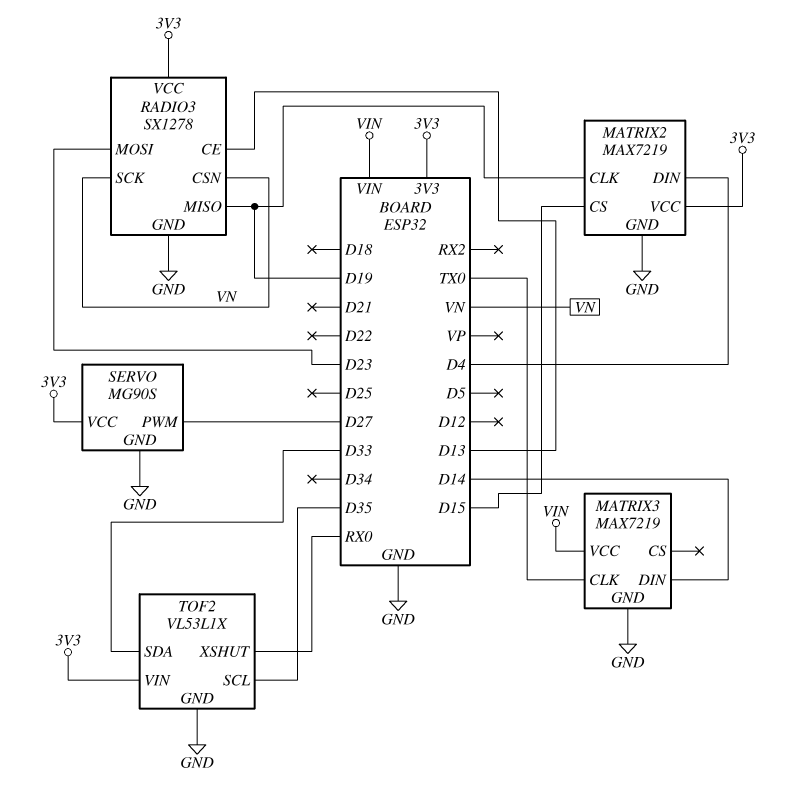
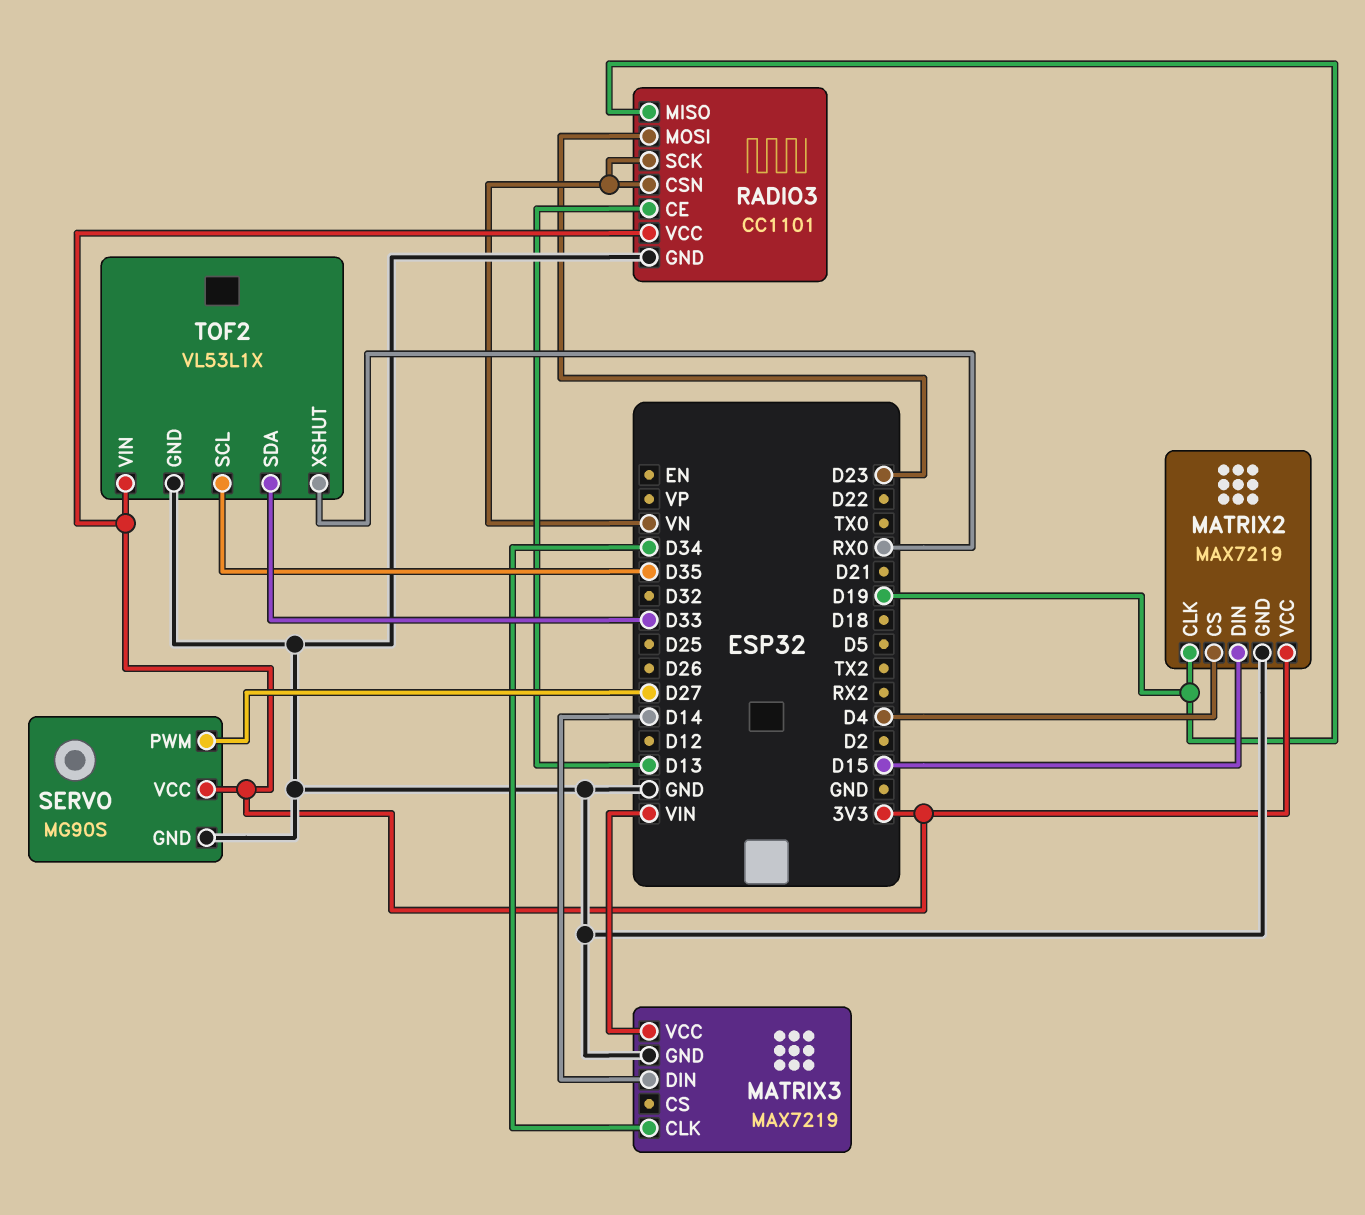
MATRIX2 pin CS: D15 -> D4
MATRIX2 pin DIN: D4 -> D15
MATRIX3 pin CLK: TX0 -> D34
RADIO3: SX1278 -> CC1101

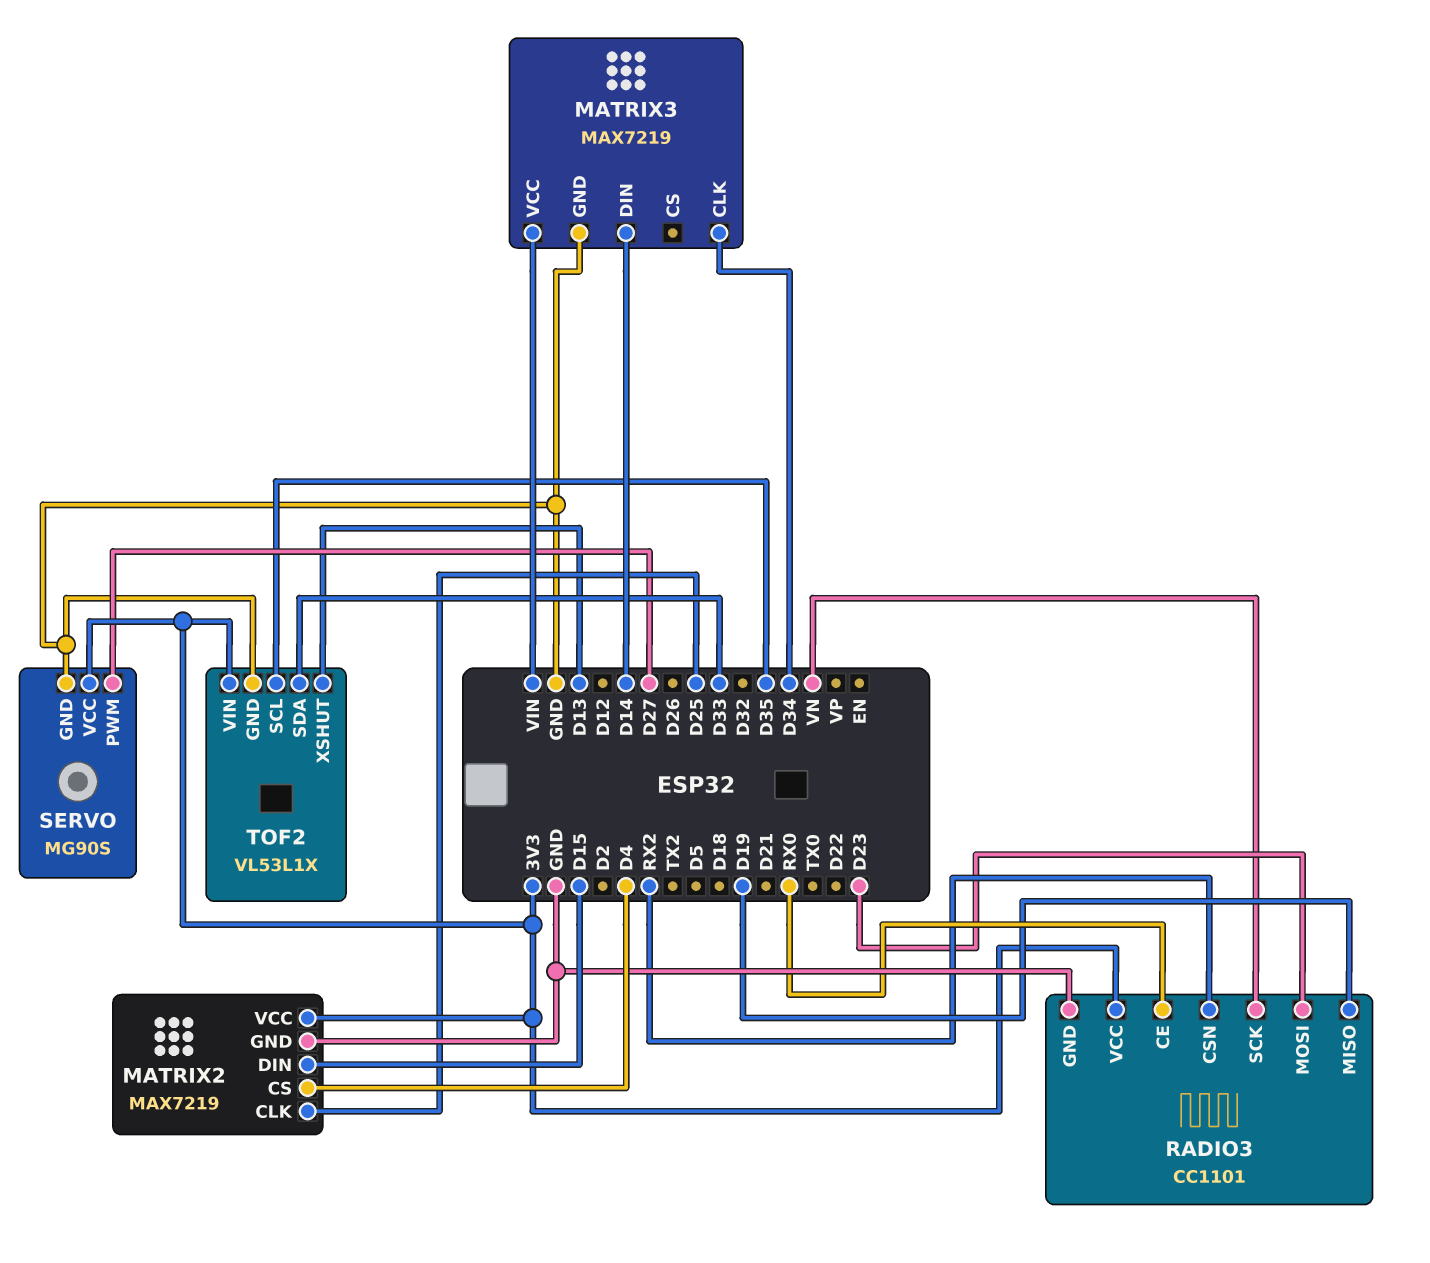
MATRIX2 pin CLK: D19 -> D25
RADIO3 pin CE: D13 -> RX0
RADIO3 pin CSN: VN -> RX2
TOF2 pin XSHUT: RX0 -> D13

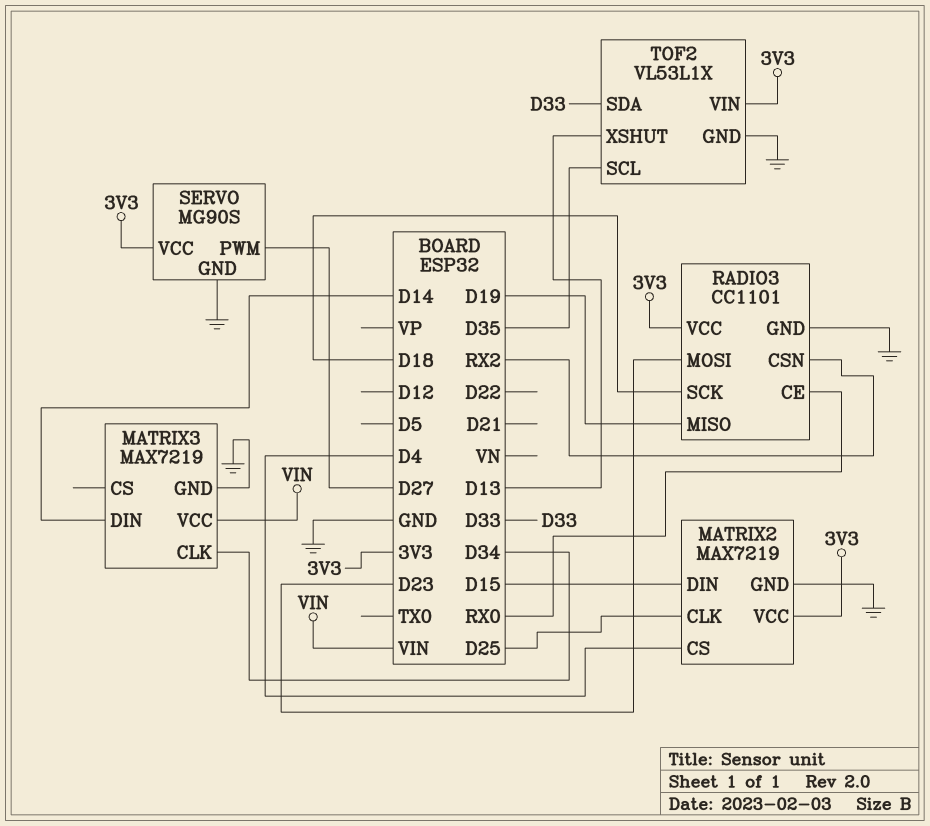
RADIO3 pin SCK: VN -> D18

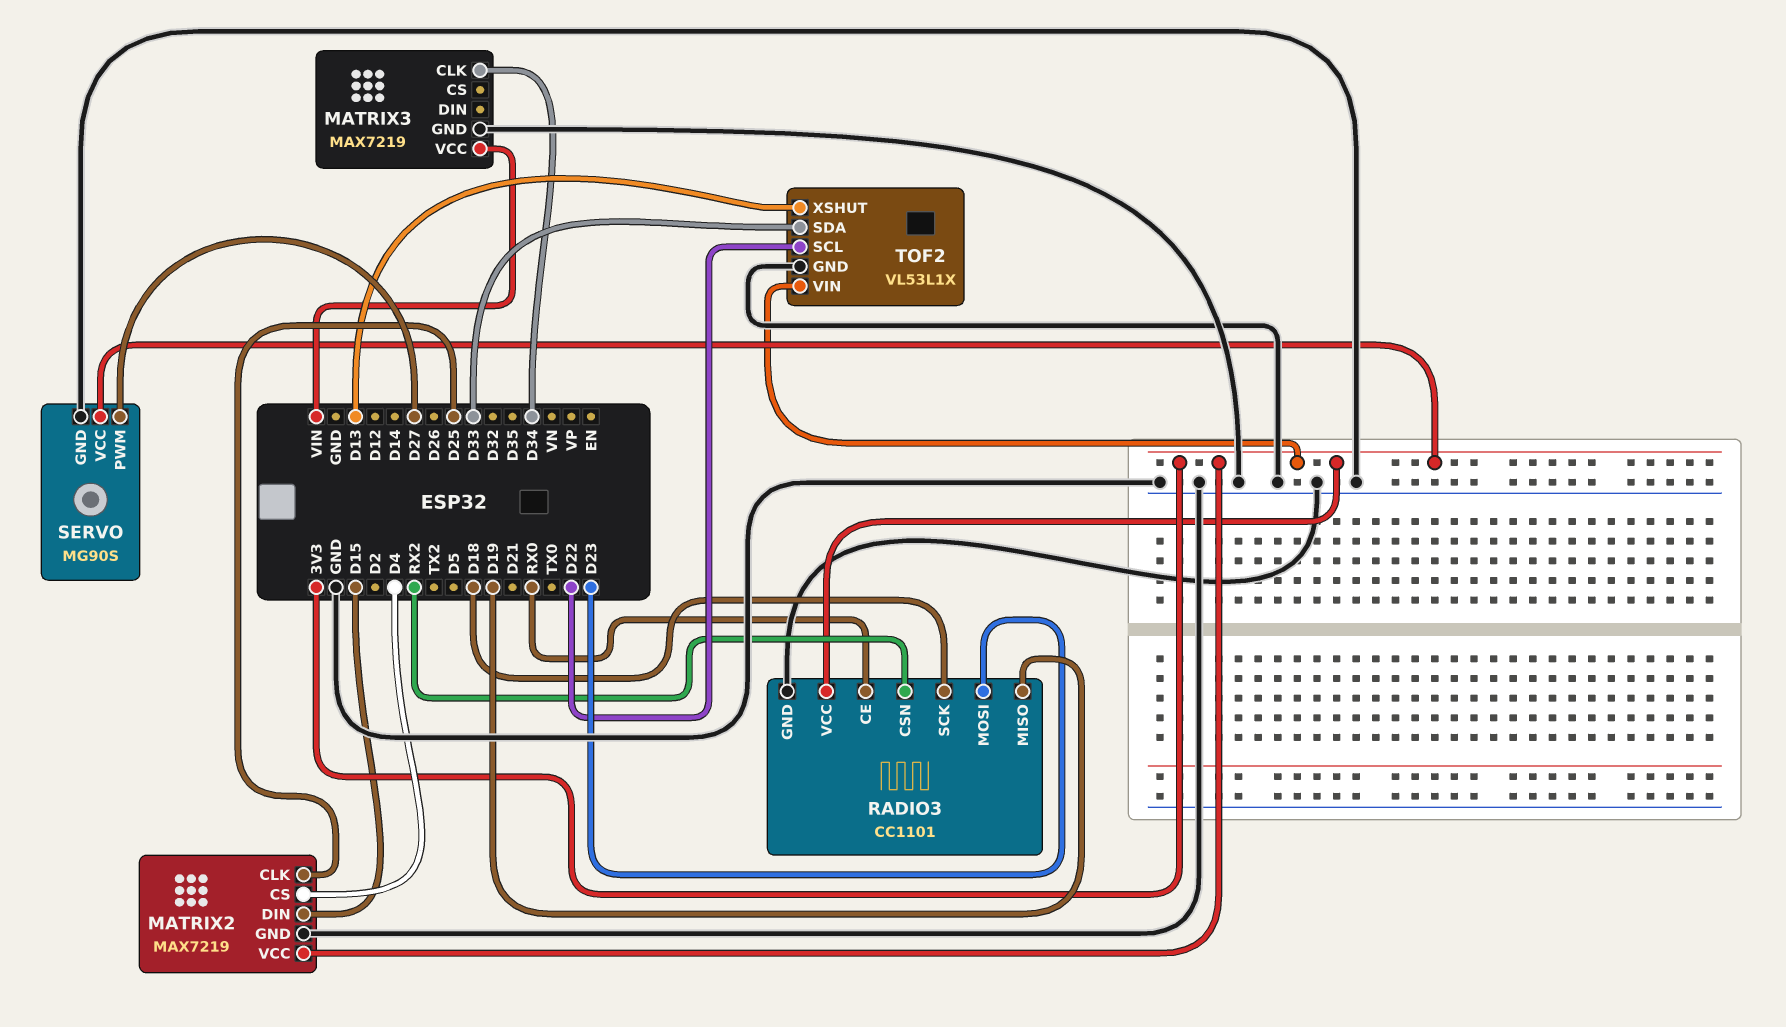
MATRIX3 pin DIN: D14 -> none
TOF2 pin SCL: D35 -> D22

